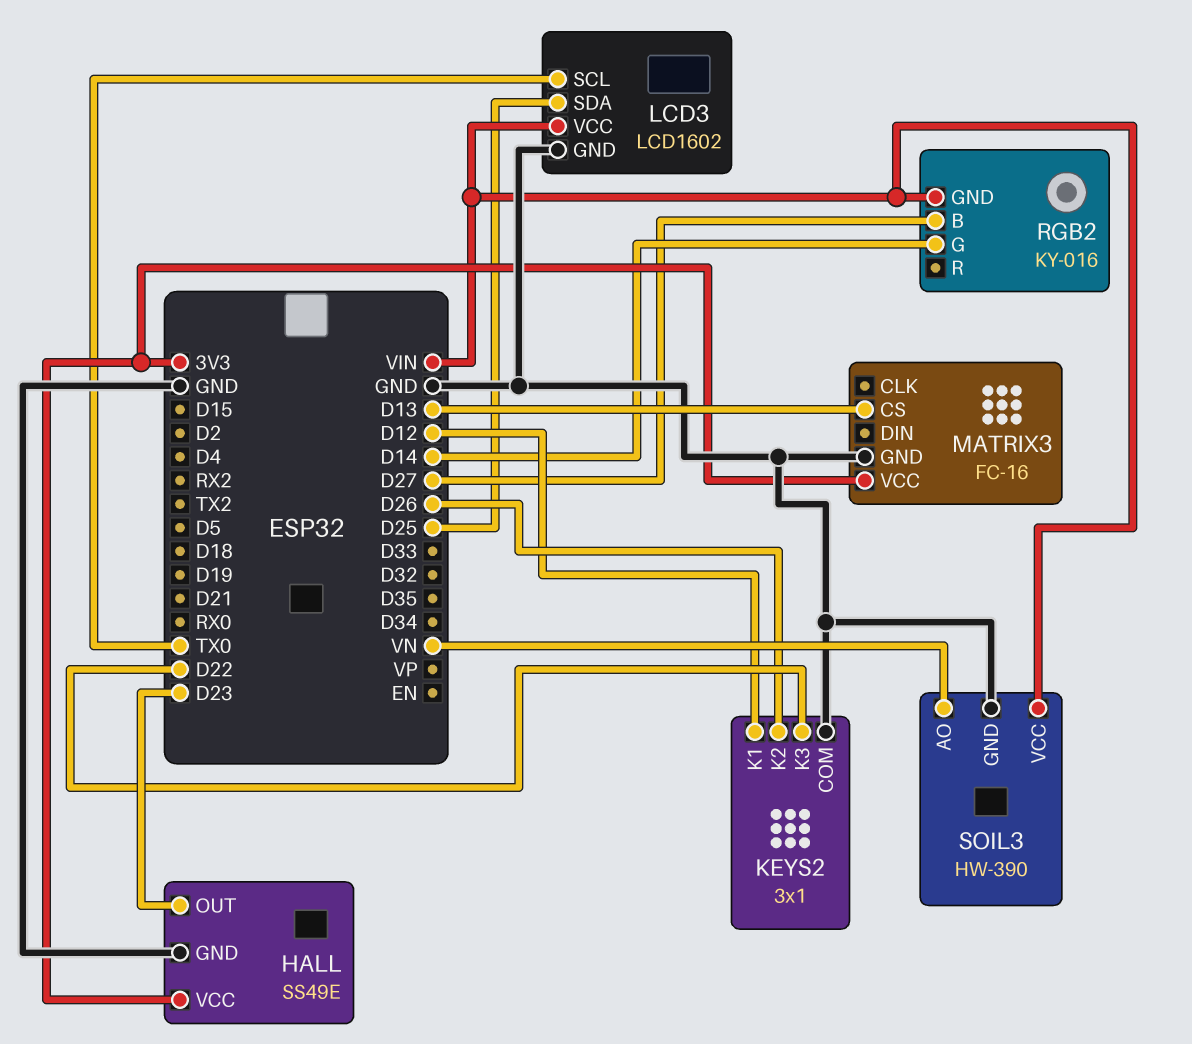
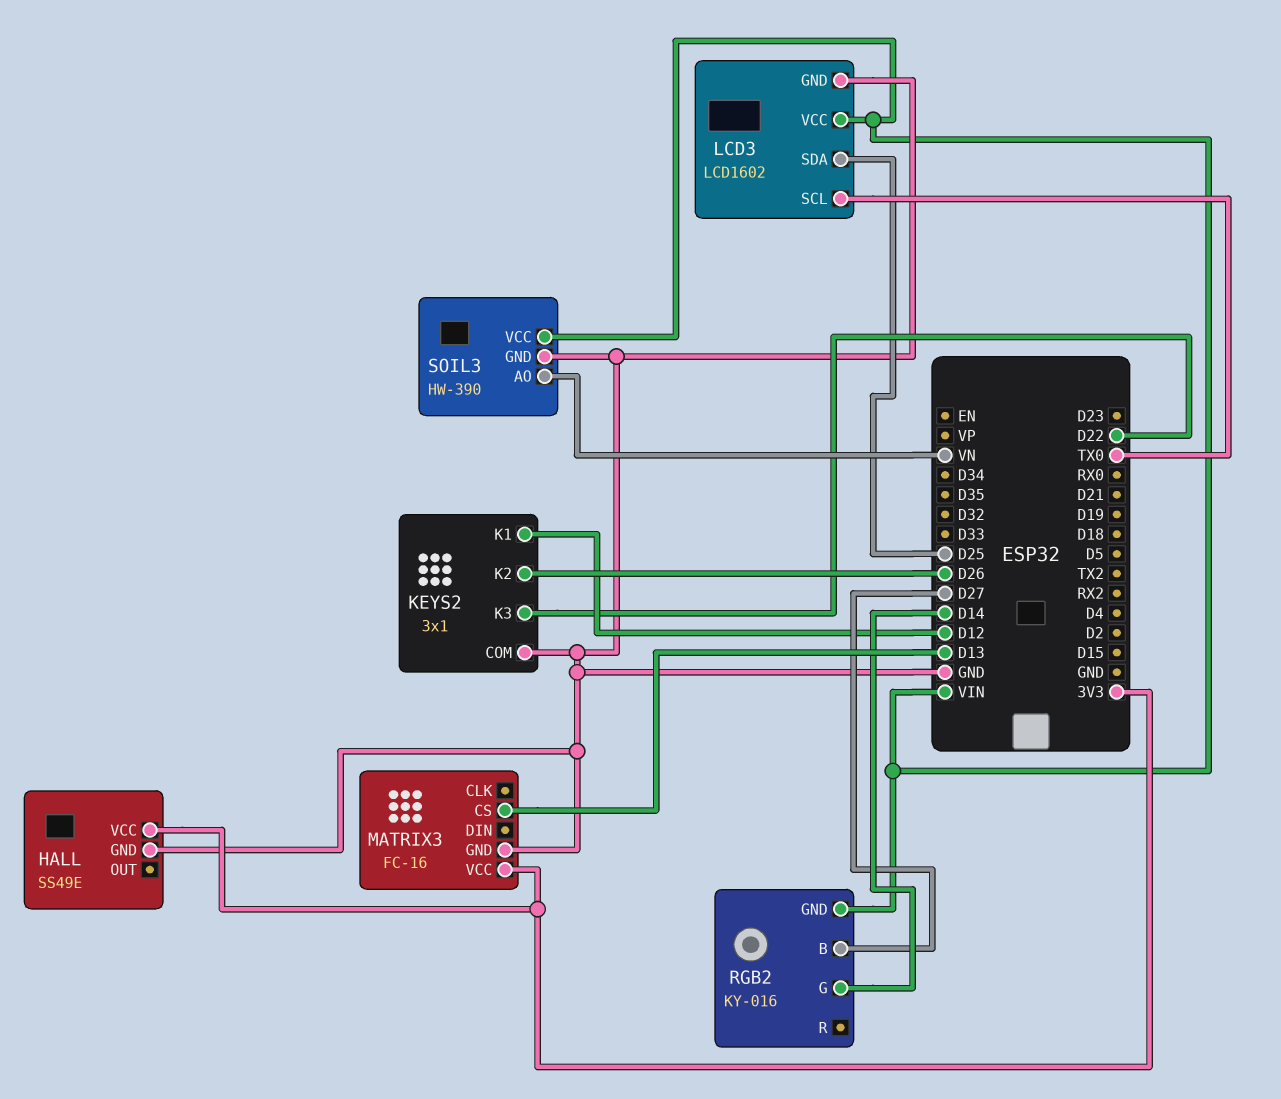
HALL pin OUT: D23 -> none

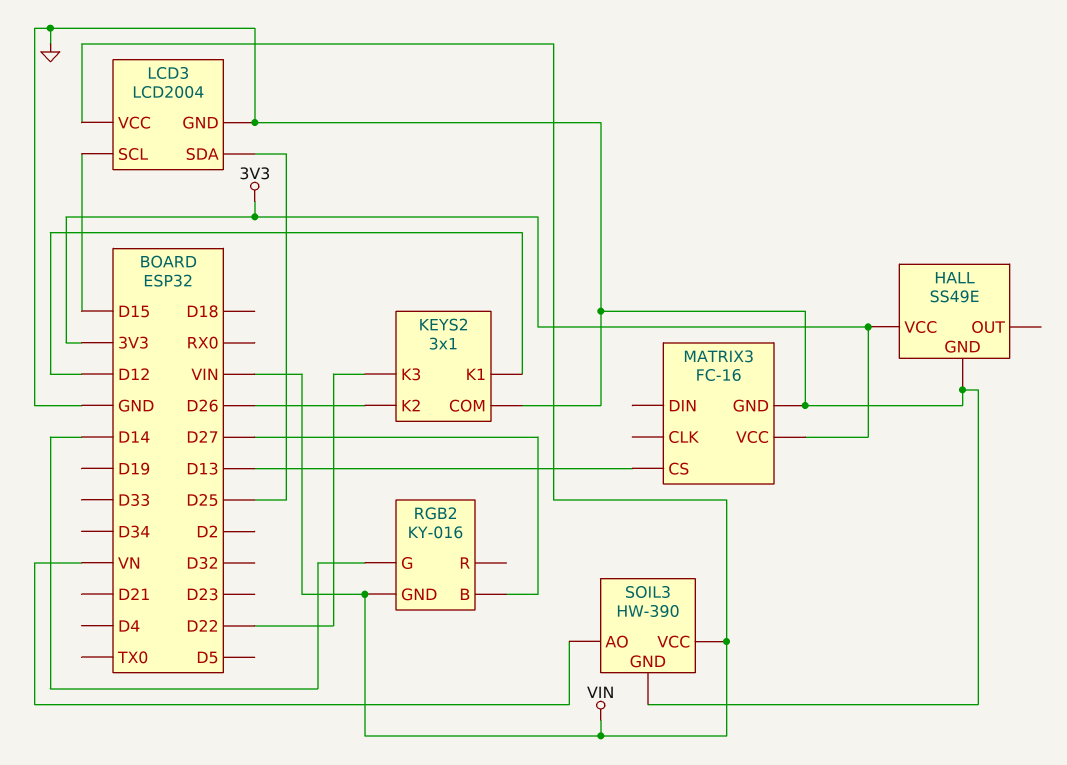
LCD3: LCD1602 -> LCD2004
LCD3 pin SCL: TX0 -> D15

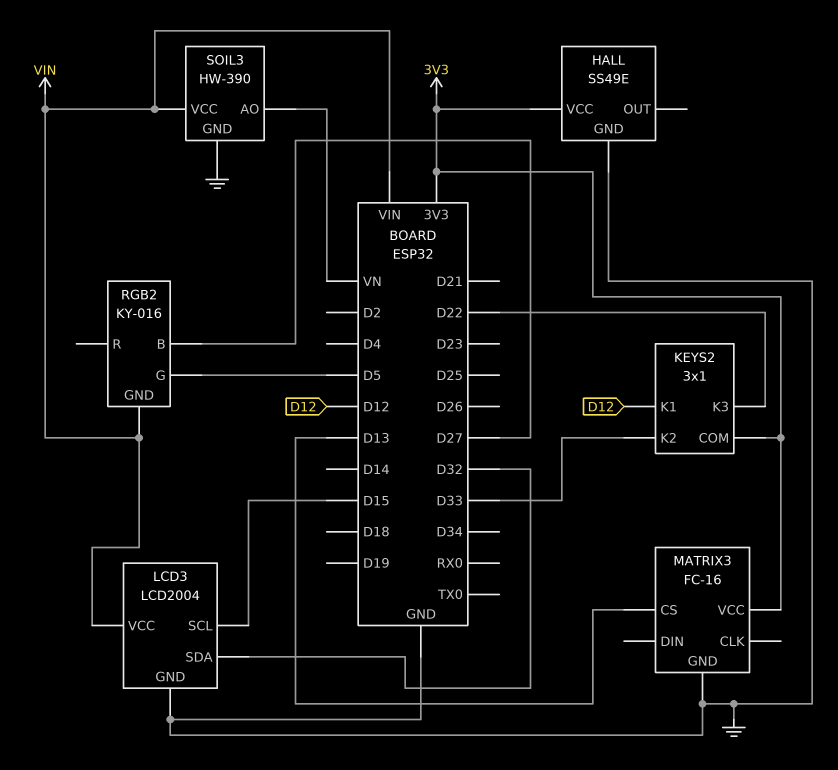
KEYS2 pin COM: GND -> 3V3
KEYS2 pin K2: D26 -> D33
LCD3 pin SDA: D25 -> D32
RGB2 pin G: D14 -> D5

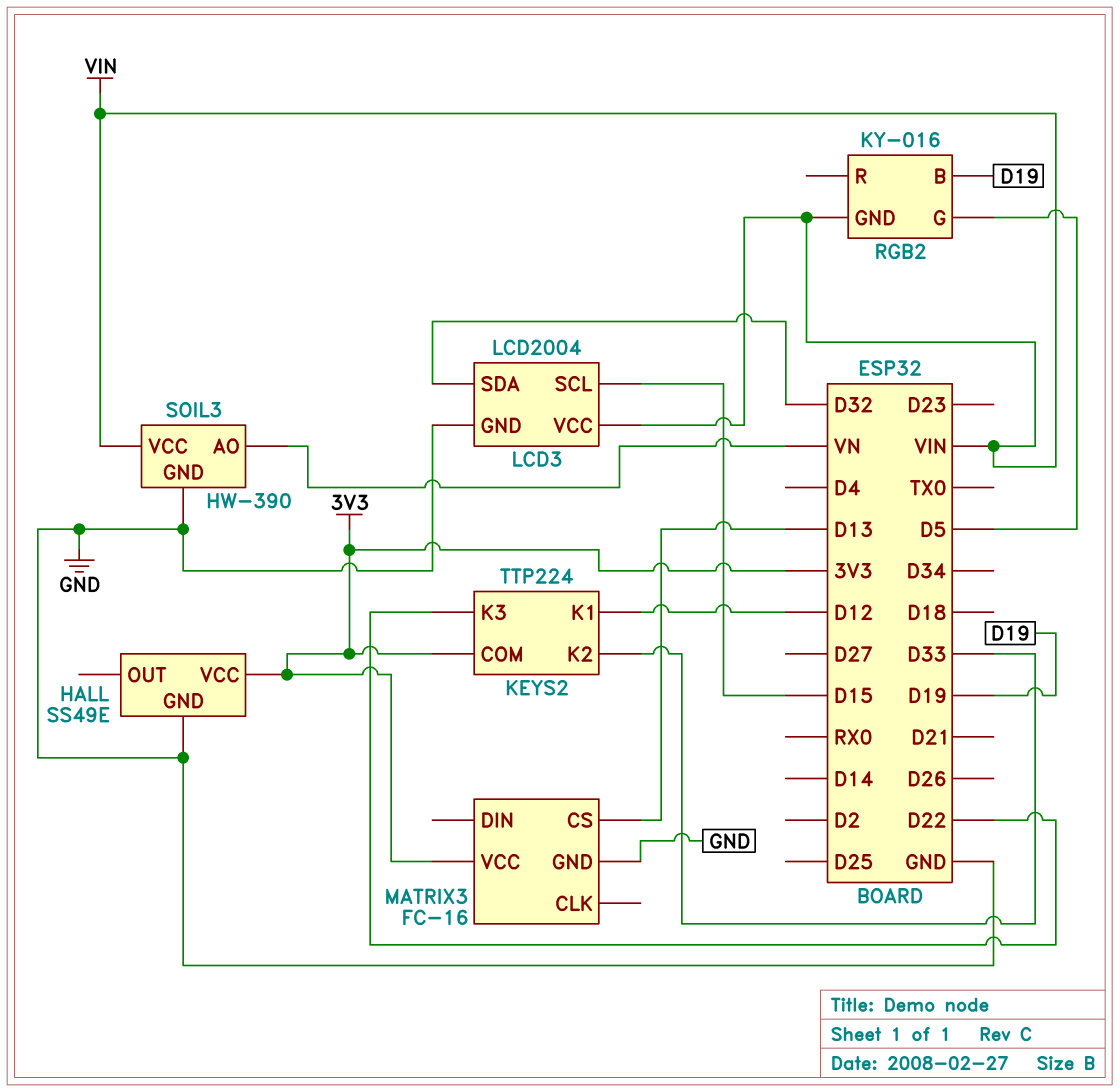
KEYS2: 3x1 -> TTP224
RGB2 pin B: D27 -> D19

